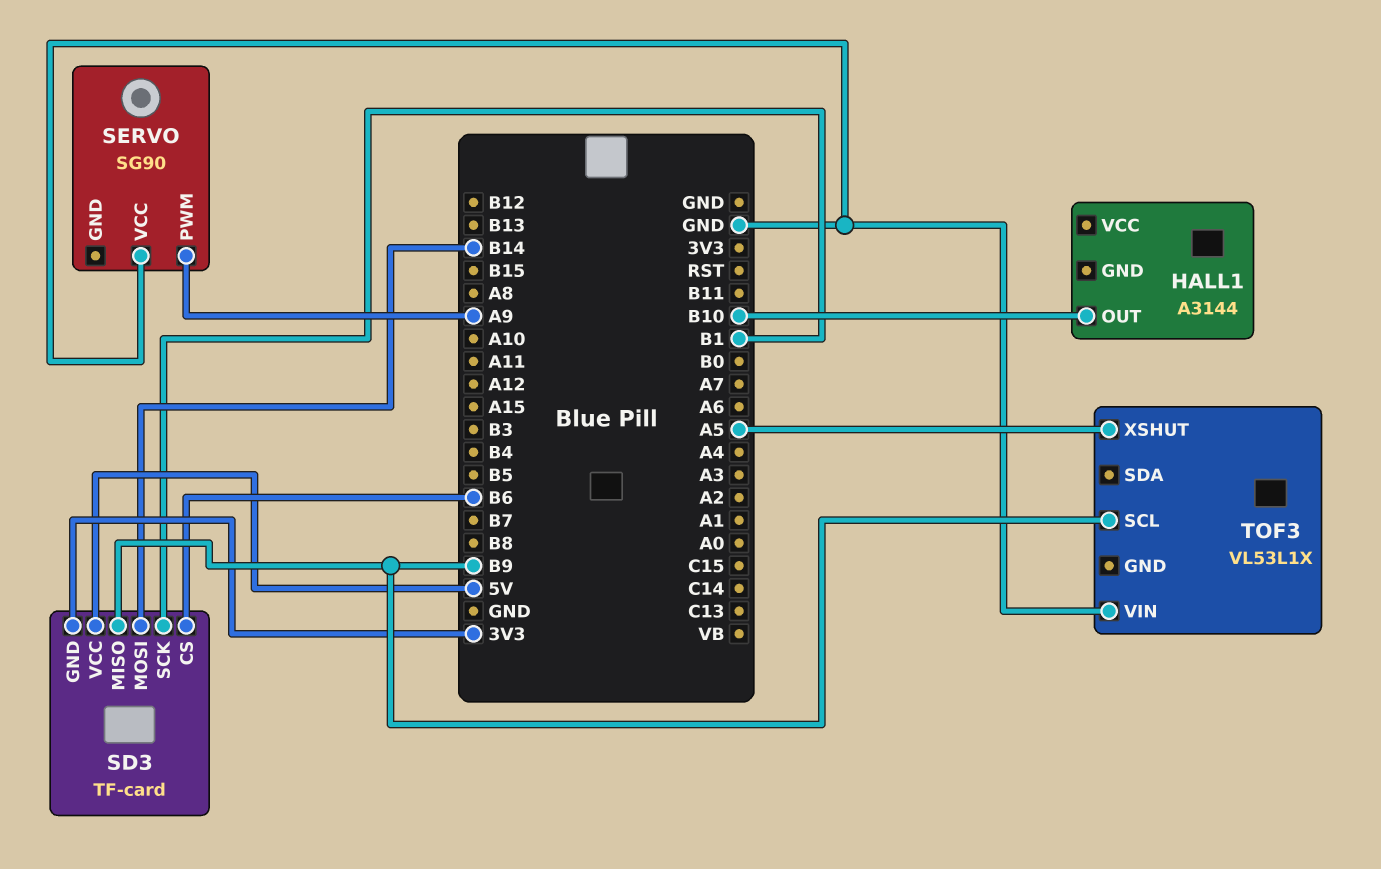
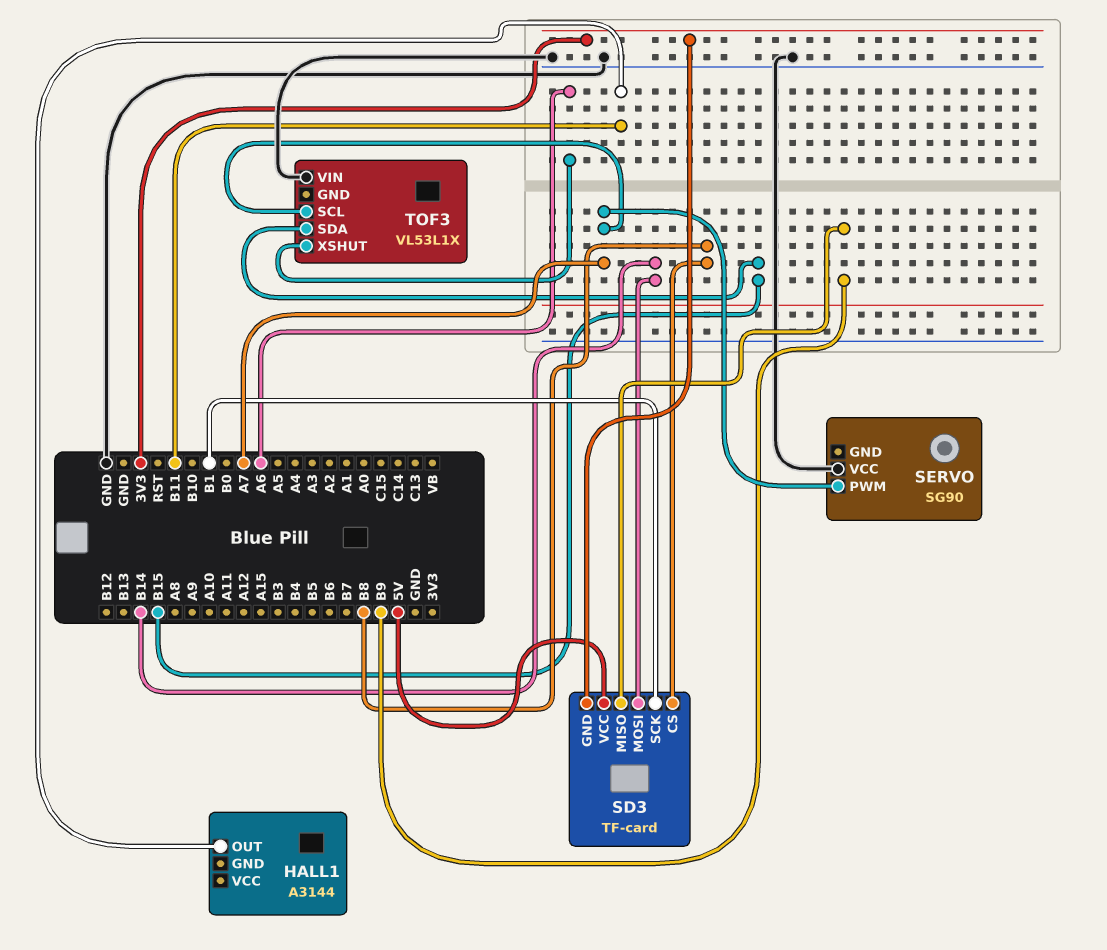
HALL1 pin OUT: B10 -> B11
SD3 pin CS: B6 -> B8
SERVO pin PWM: A9 -> A7
TOF3 pin SCL: B9 -> A7
TOF3 pin SDA: none -> B15
TOF3 pin XSHUT: A5 -> A6

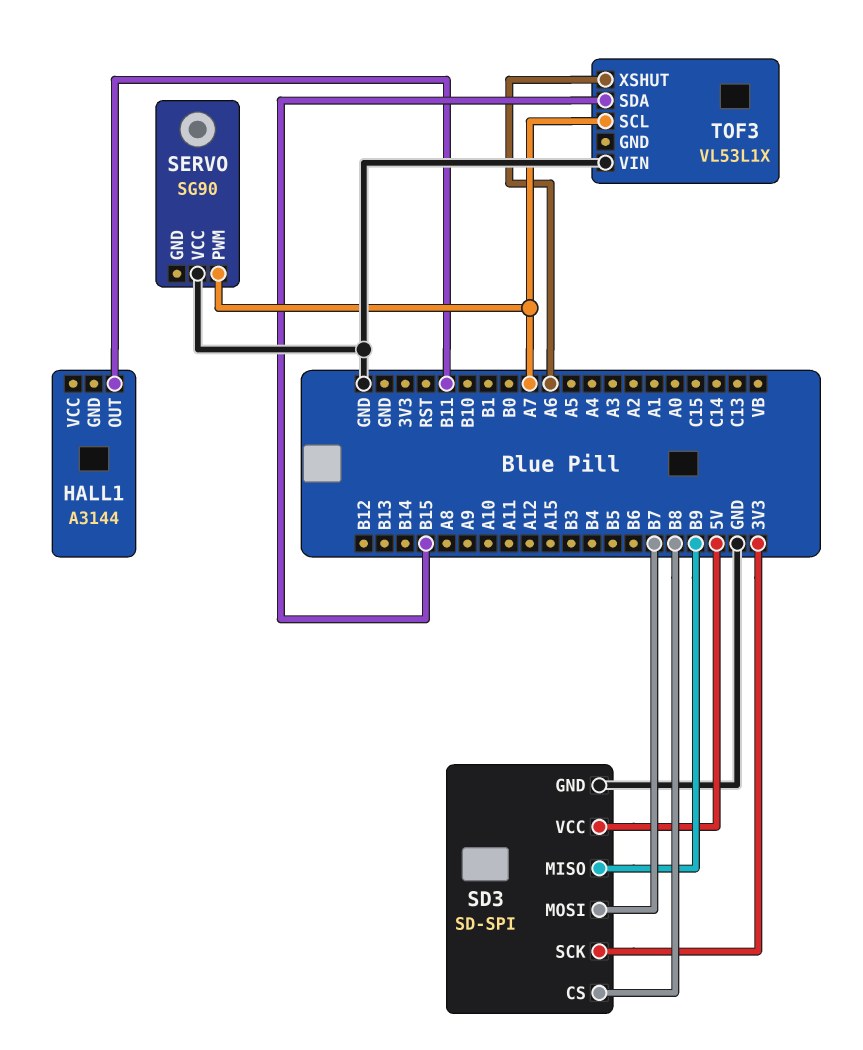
SD3: TF-card -> SD-SPI
SD3 pin GND: 3V3 -> GND
SD3 pin MOSI: B14 -> B7
SD3 pin SCK: B1 -> 3V3

